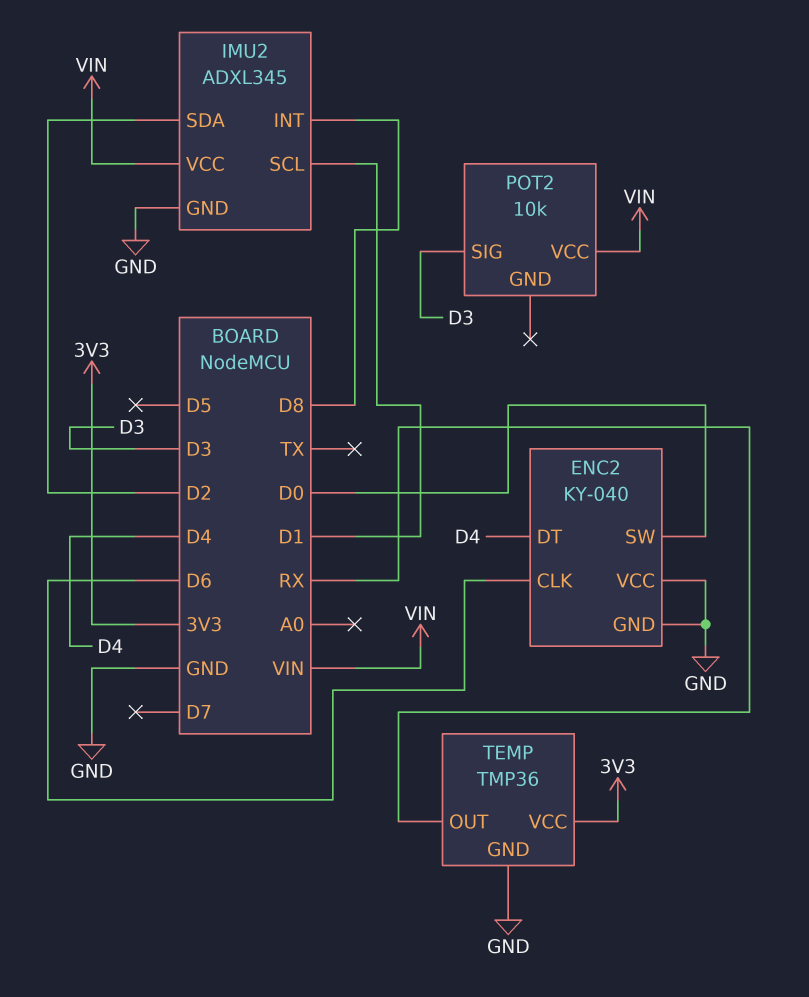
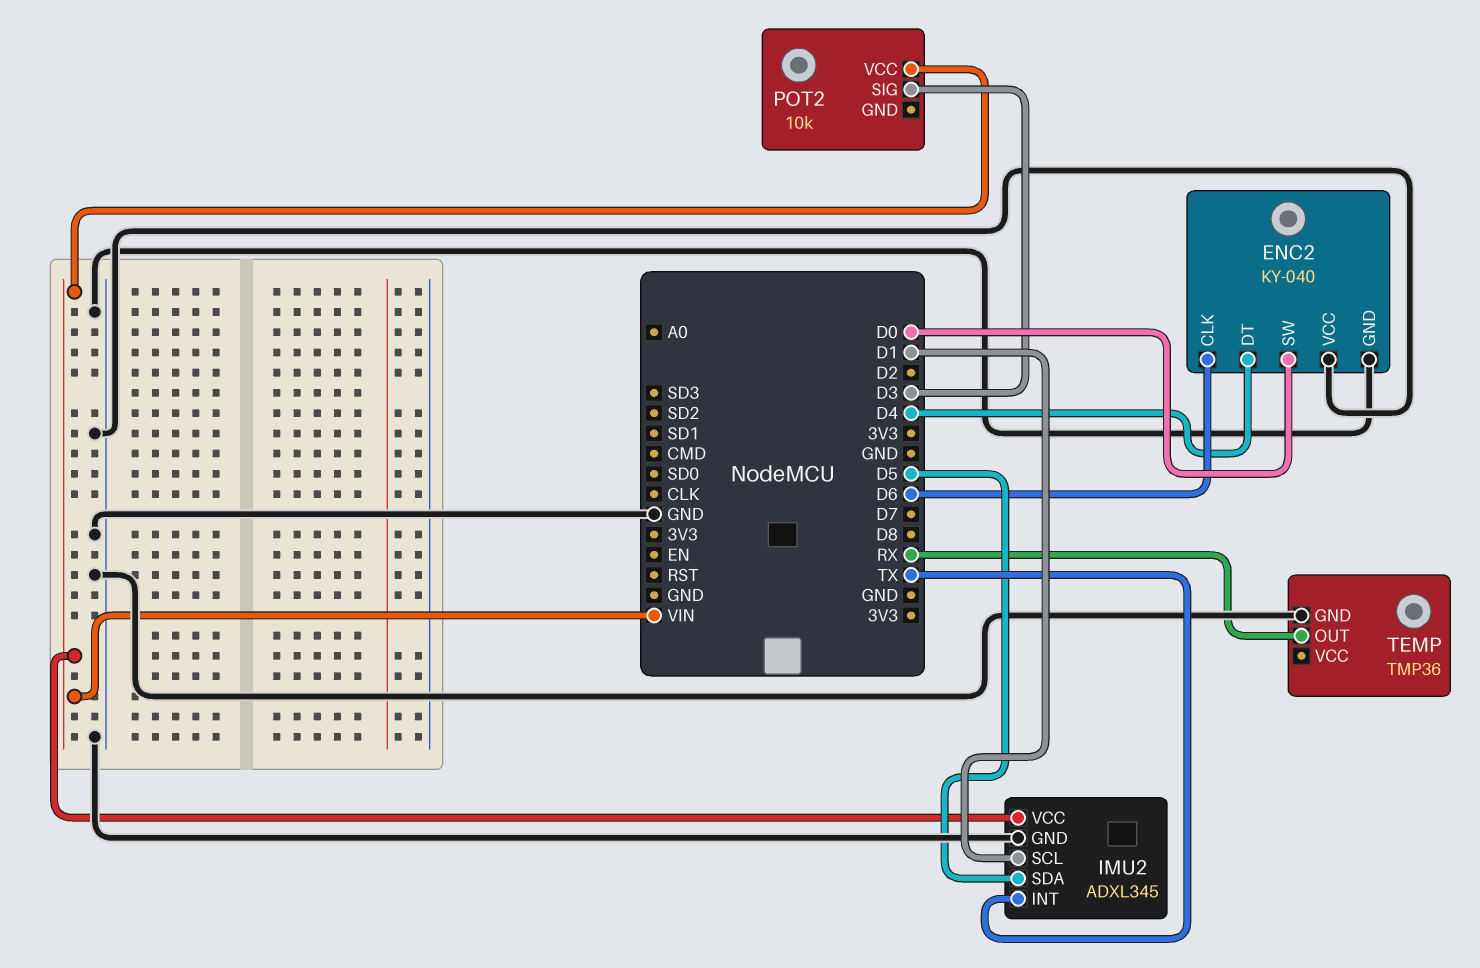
IMU2 pin INT: D8 -> TX
IMU2 pin SDA: D2 -> D5
TEMP pin VCC: 3V3 -> none

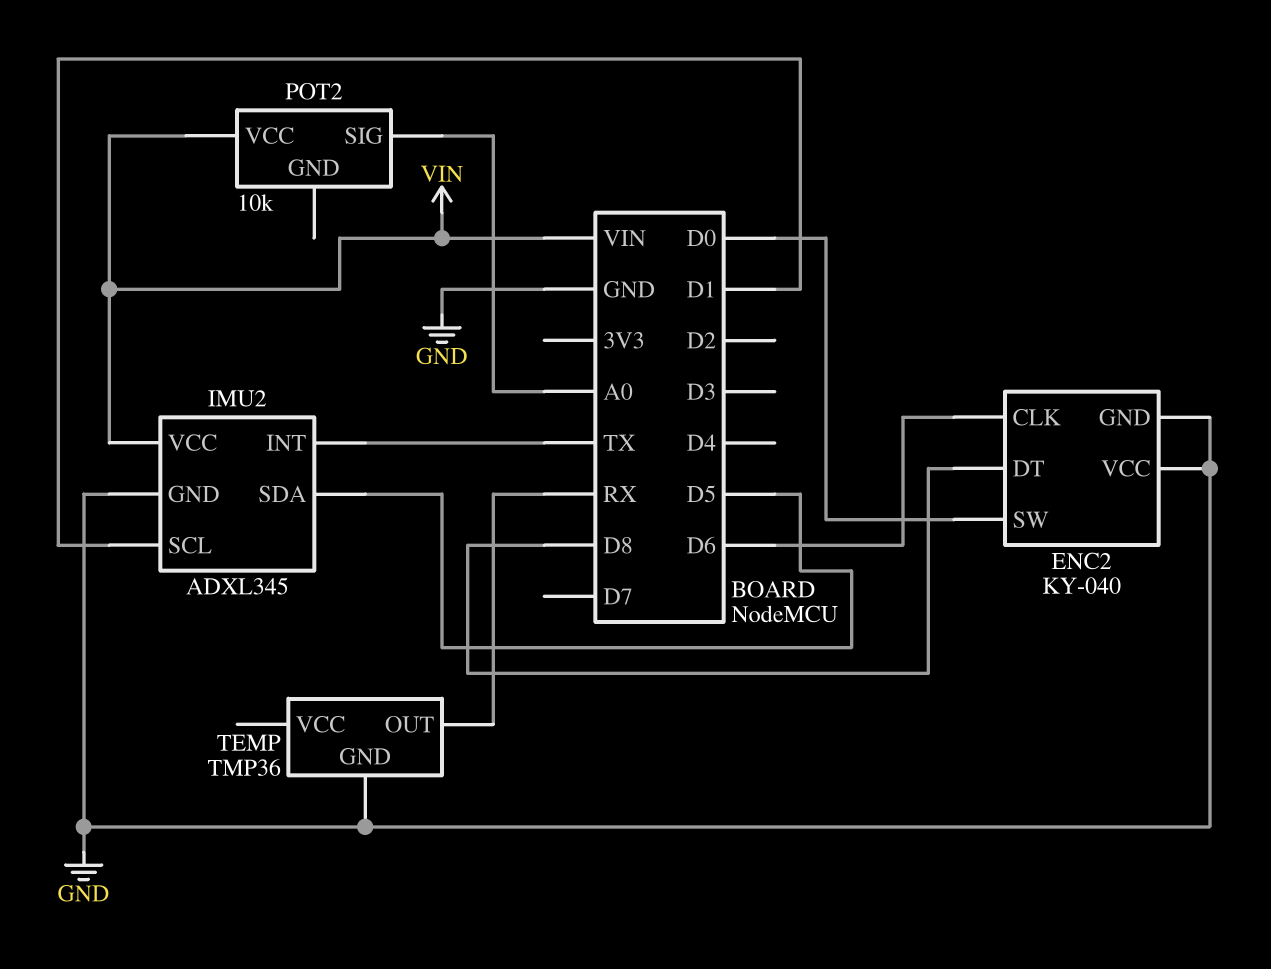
ENC2 pin DT: D4 -> D8
POT2 pin SIG: D3 -> A0

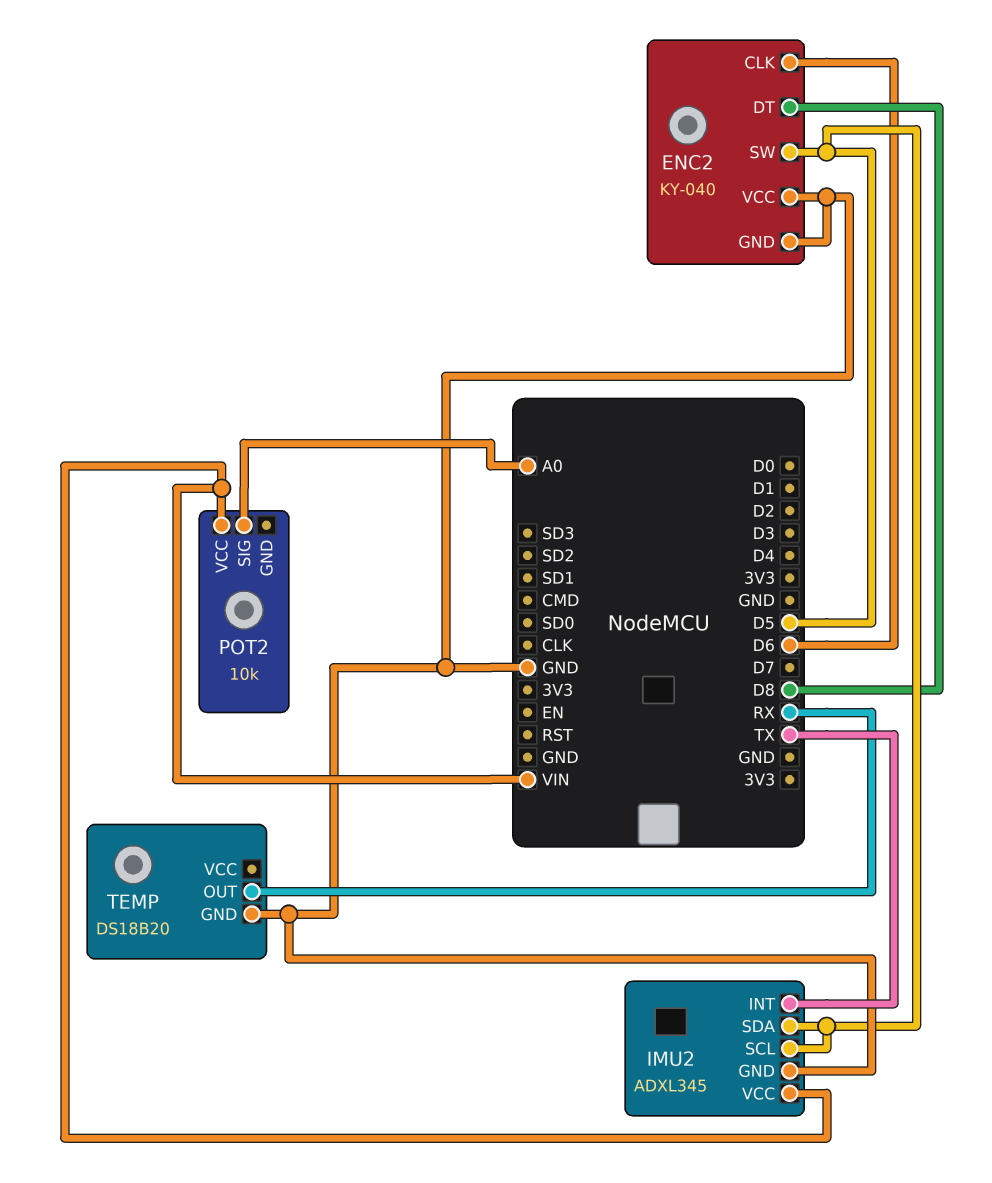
ENC2 pin SW: D0 -> D5
IMU2 pin SCL: D1 -> D5
TEMP: TMP36 -> DS18B20

